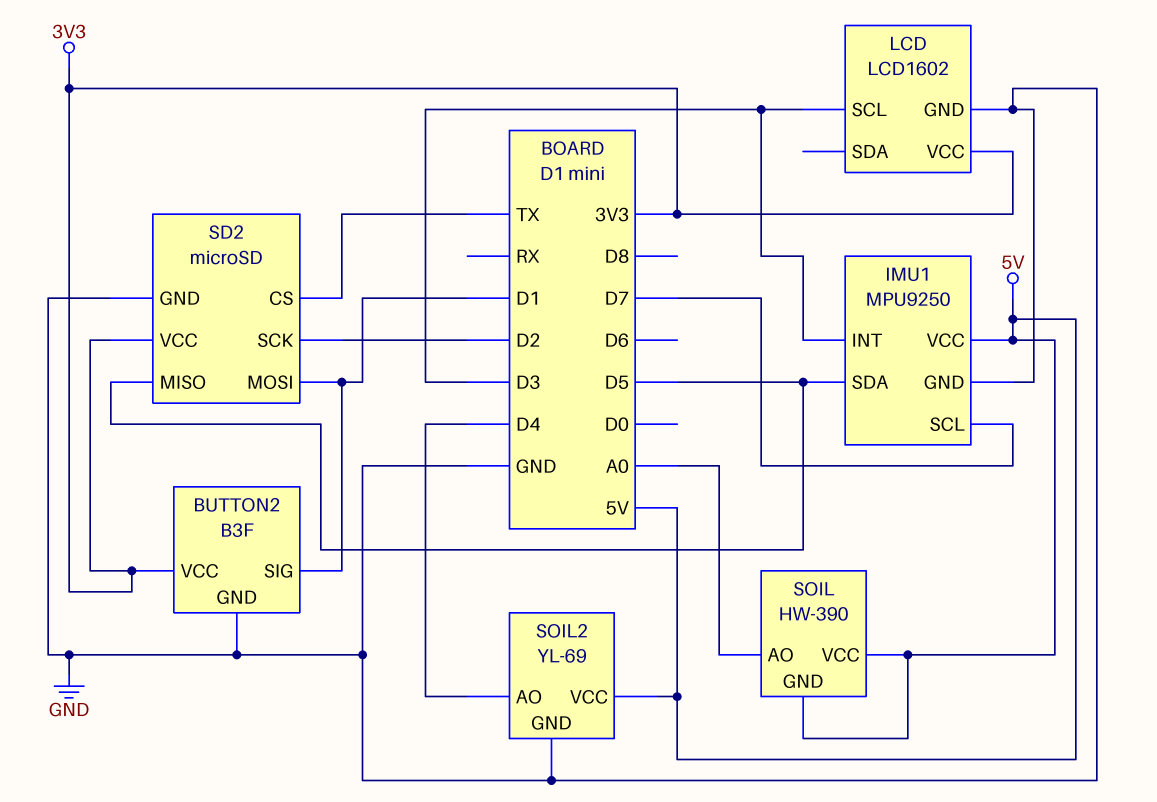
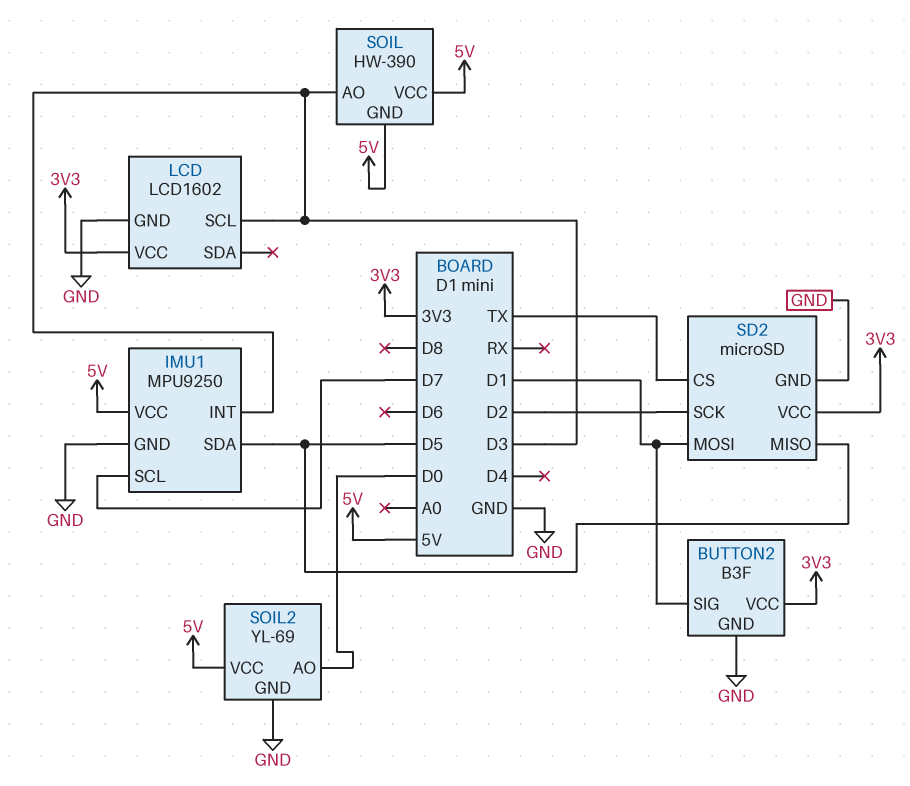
SOIL pin AO: A0 -> D3
SOIL2 pin AO: D4 -> D0

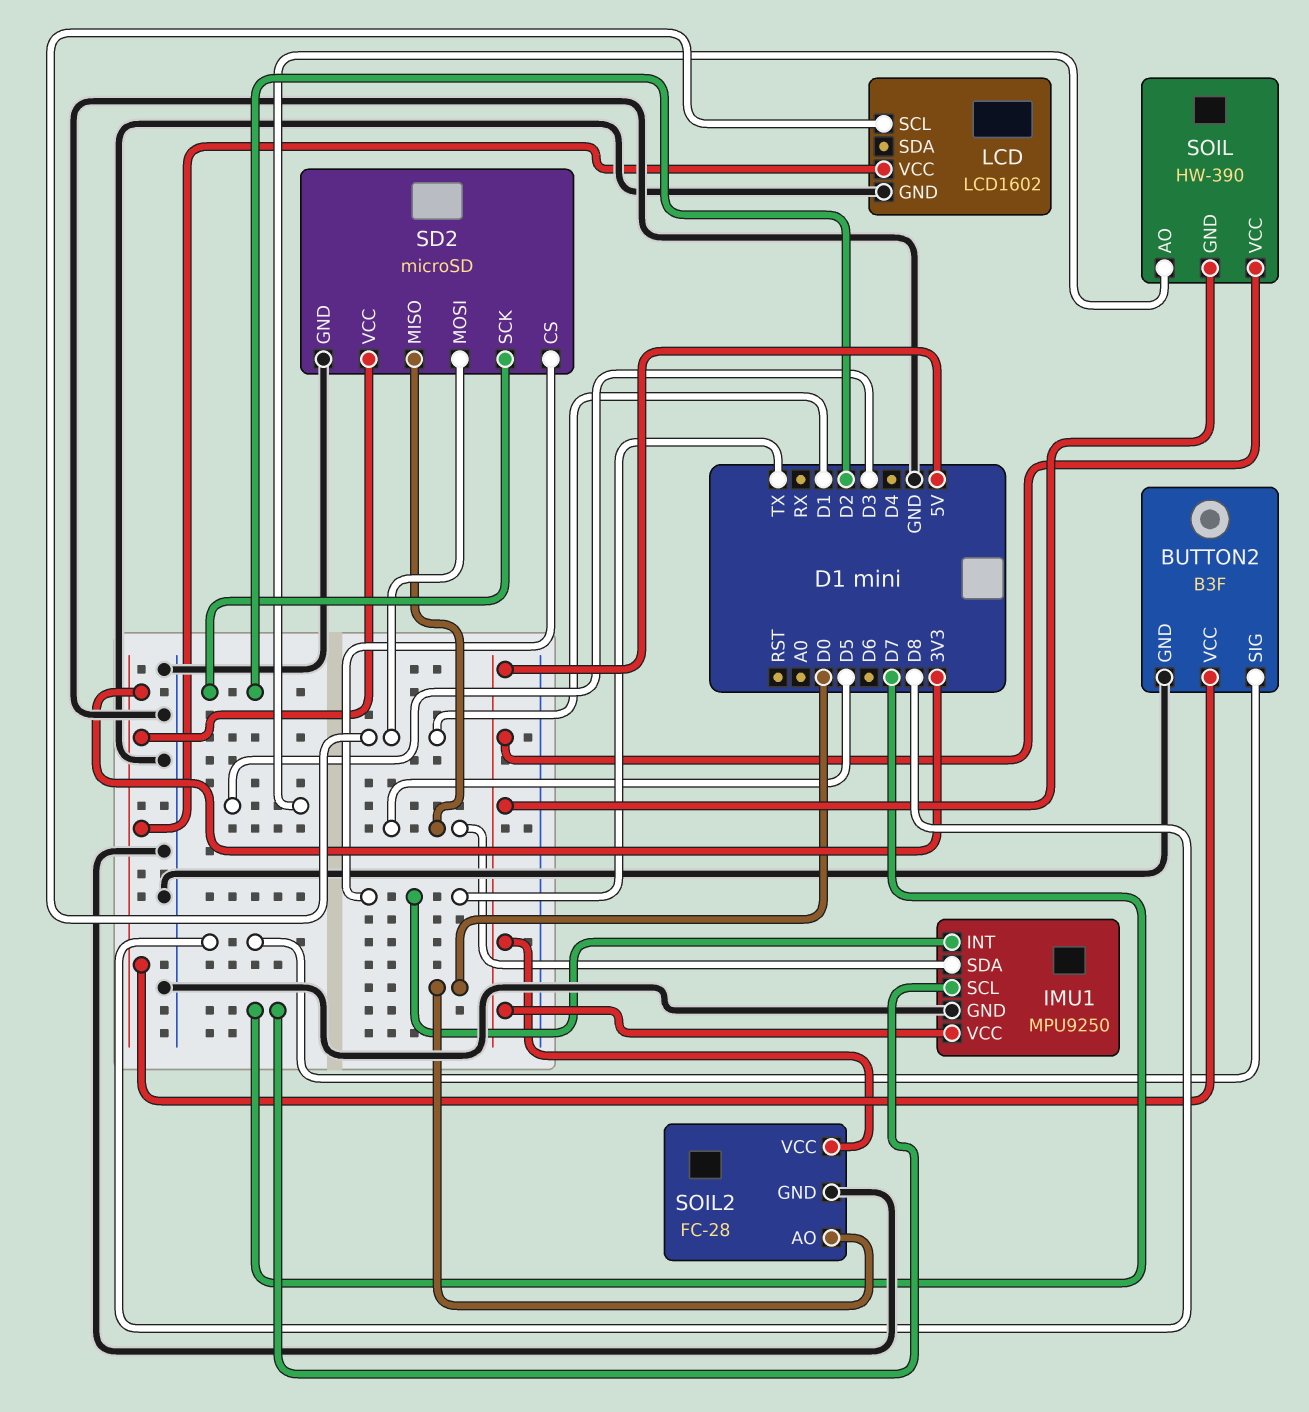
BUTTON2 pin SIG: D1 -> D8
IMU1 pin INT: D3 -> TX
LCD pin SCL: D3 -> D1
SOIL2: YL-69 -> FC-28

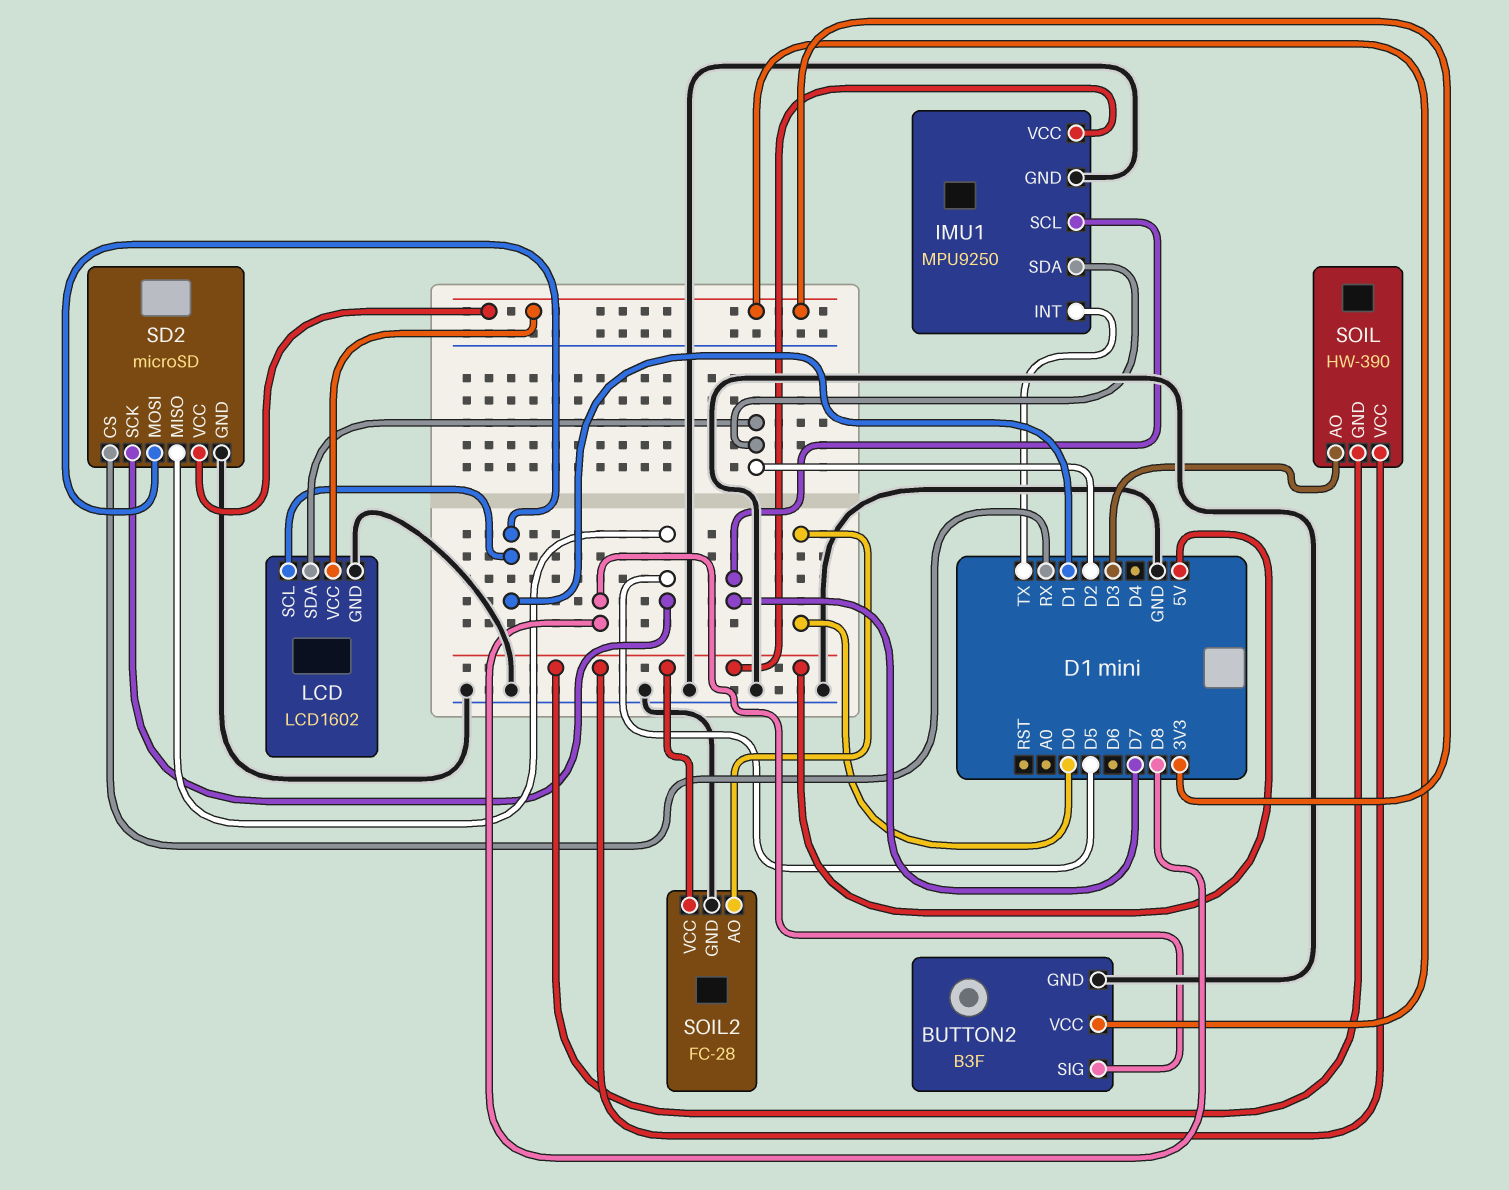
IMU1 pin SDA: D5 -> D2
LCD pin SDA: none -> D2
SD2 pin CS: TX -> RX
SD2 pin SCK: D2 -> D5

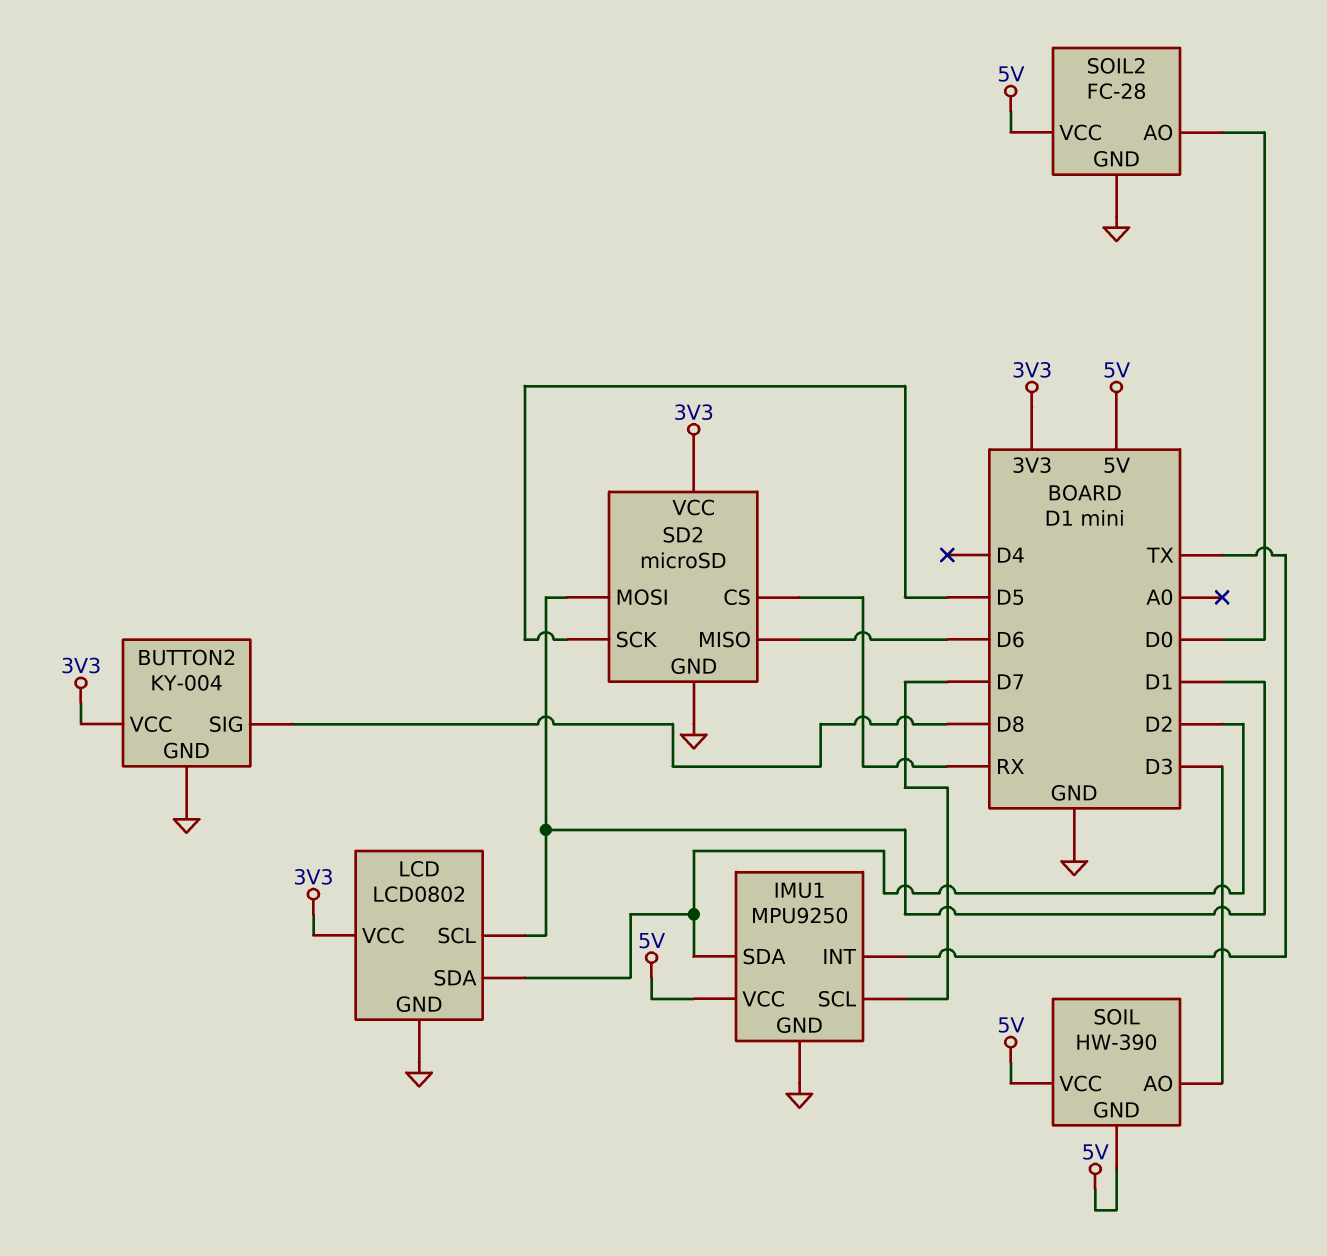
BUTTON2: B3F -> KY-004
LCD: LCD1602 -> LCD0802
SD2 pin MISO: D5 -> D6

